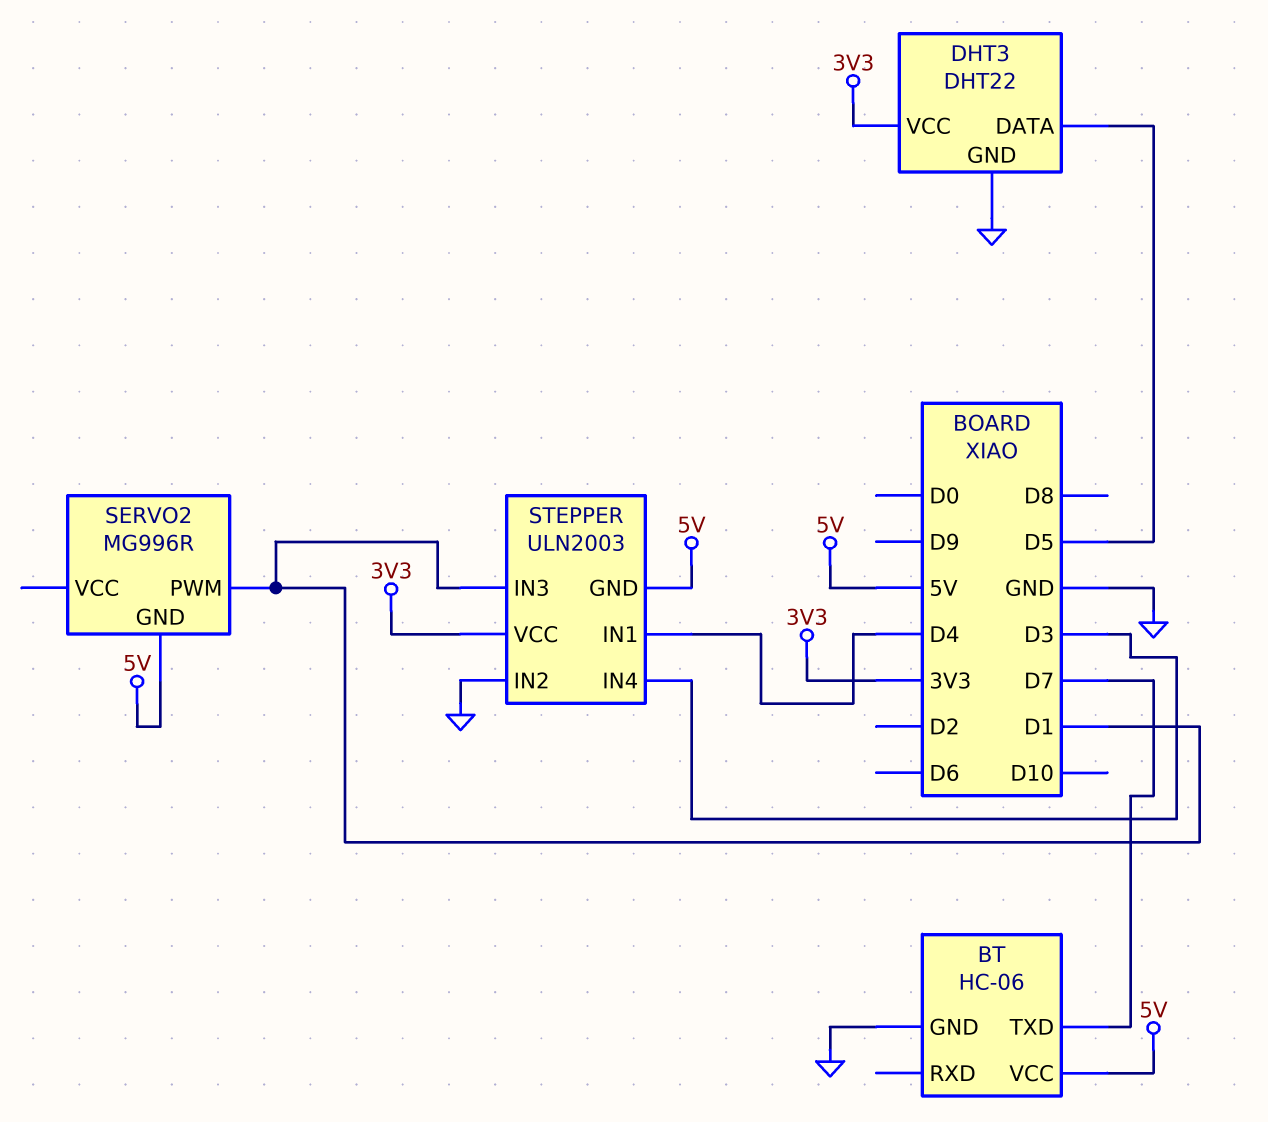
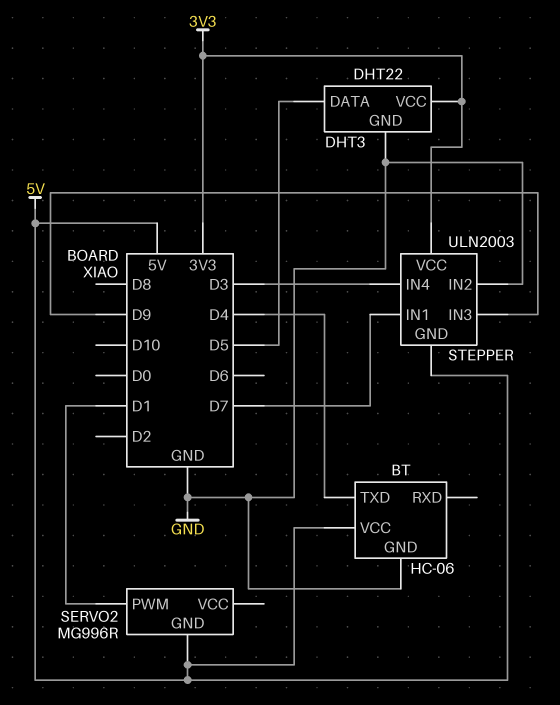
BT pin TXD: D7 -> D4
STEPPER pin IN1: D4 -> D7
STEPPER pin IN3: D1 -> D9

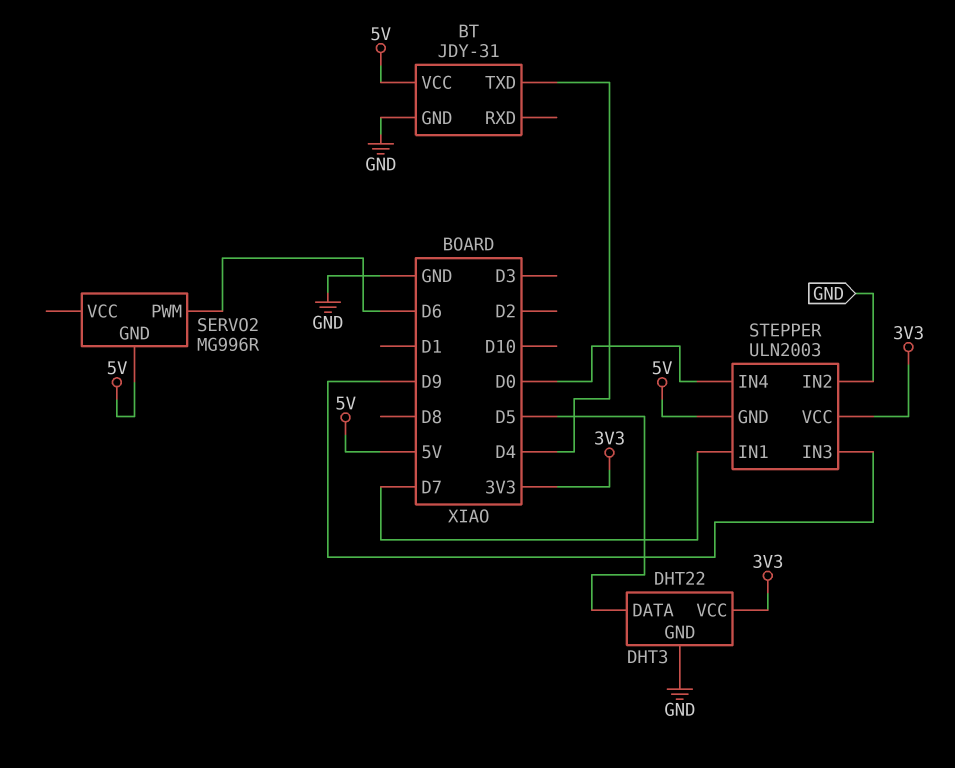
BT: HC-06 -> JDY-31
SERVO2 pin PWM: D1 -> D6
STEPPER pin IN4: D3 -> D0

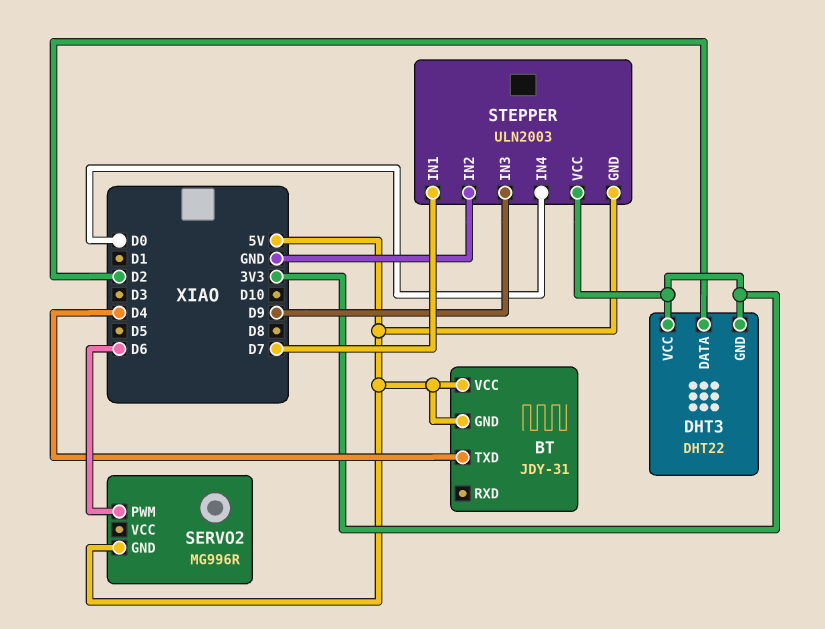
BT pin GND: GND -> 5V
DHT3 pin DATA: D5 -> D2
DHT3 pin GND: GND -> 3V3

